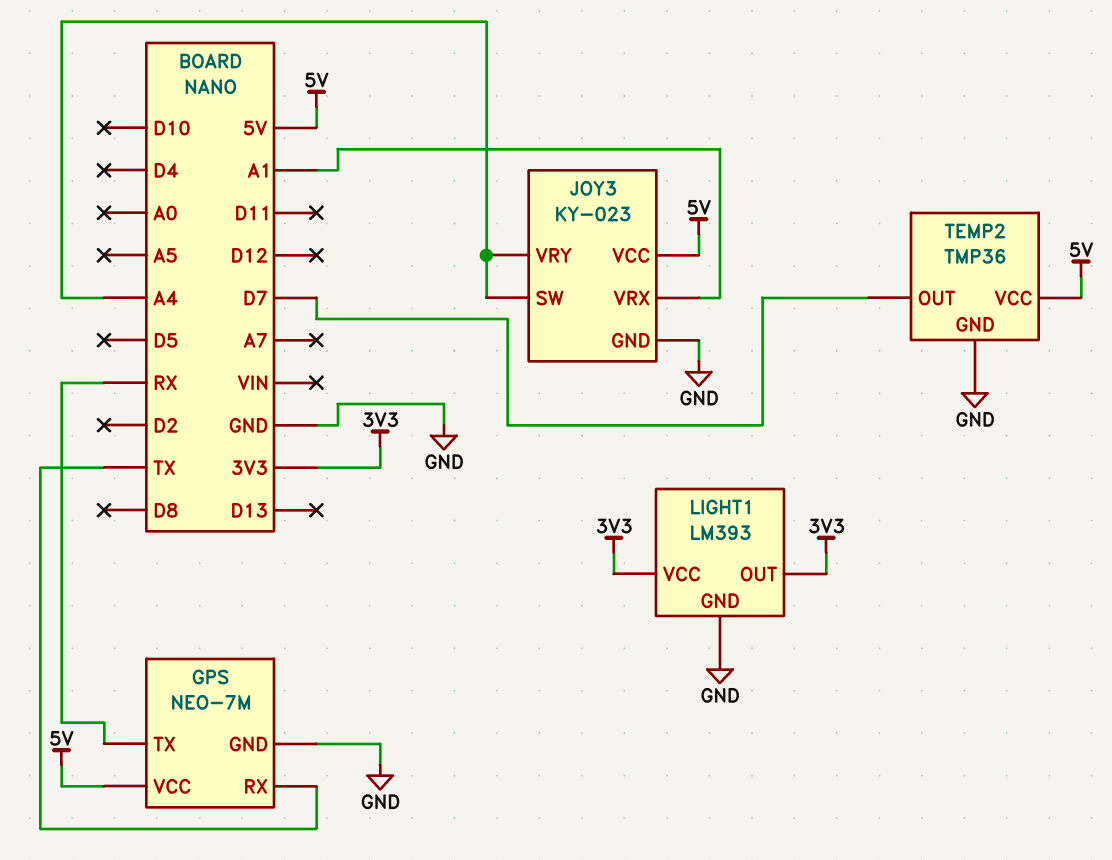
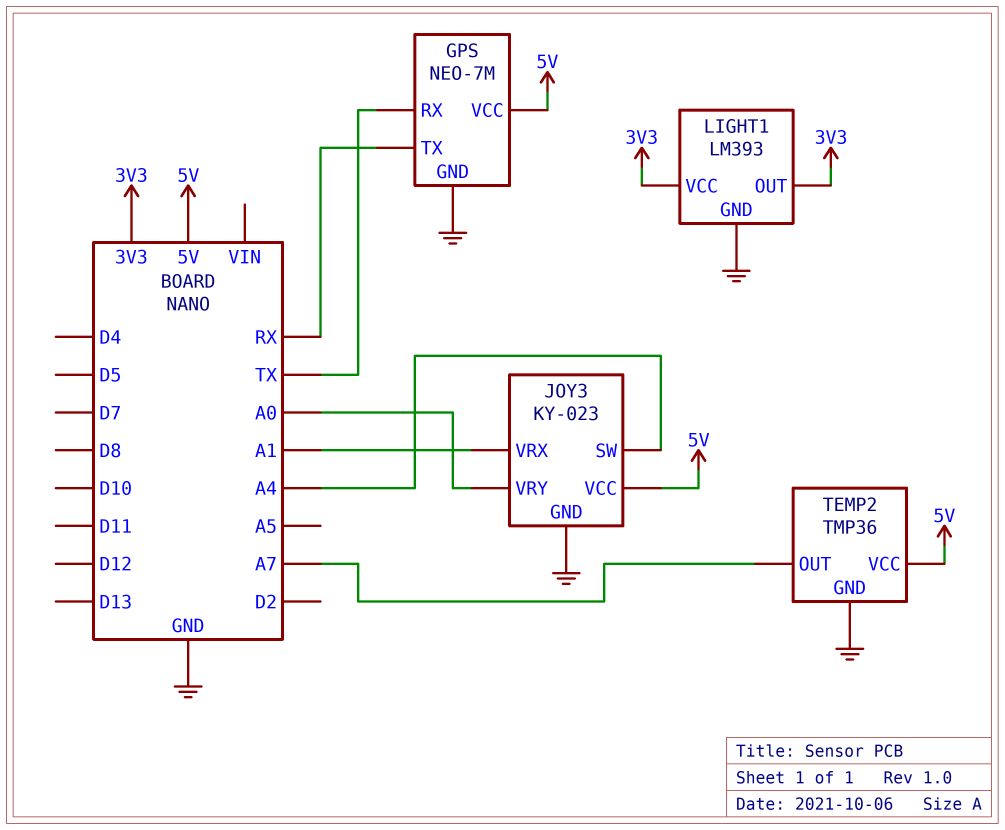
JOY3 pin VRY: A4 -> A0
TEMP2 pin OUT: D7 -> A7

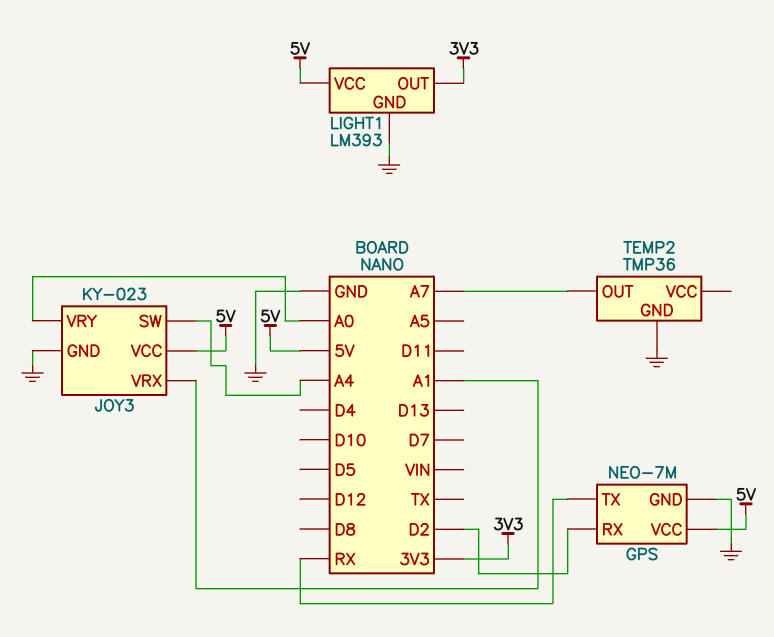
GPS pin RX: TX -> D2
LIGHT1 pin VCC: 3V3 -> 5V
TEMP2 pin VCC: 5V -> none

